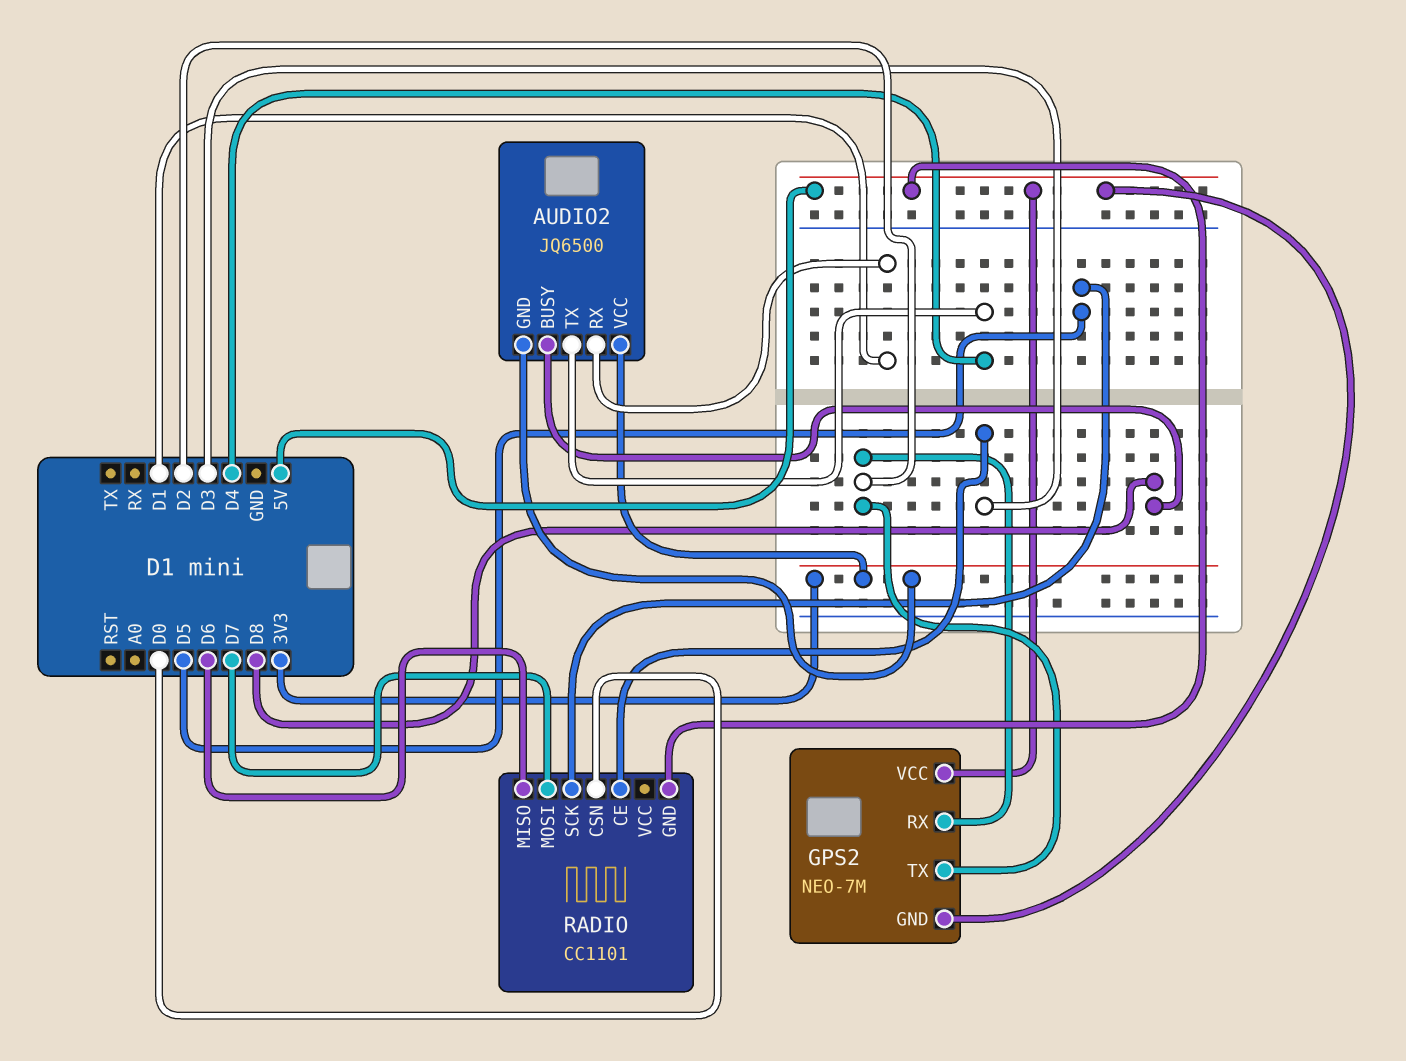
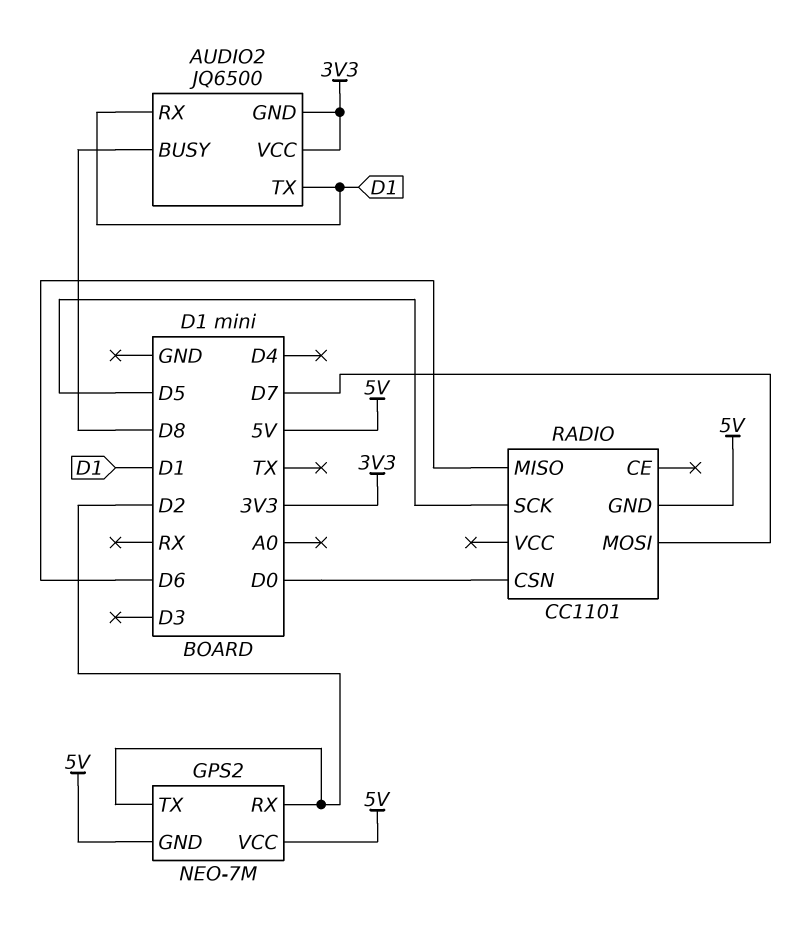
AUDIO2 pin TX: D4 -> D1
RADIO pin CE: D3 -> none

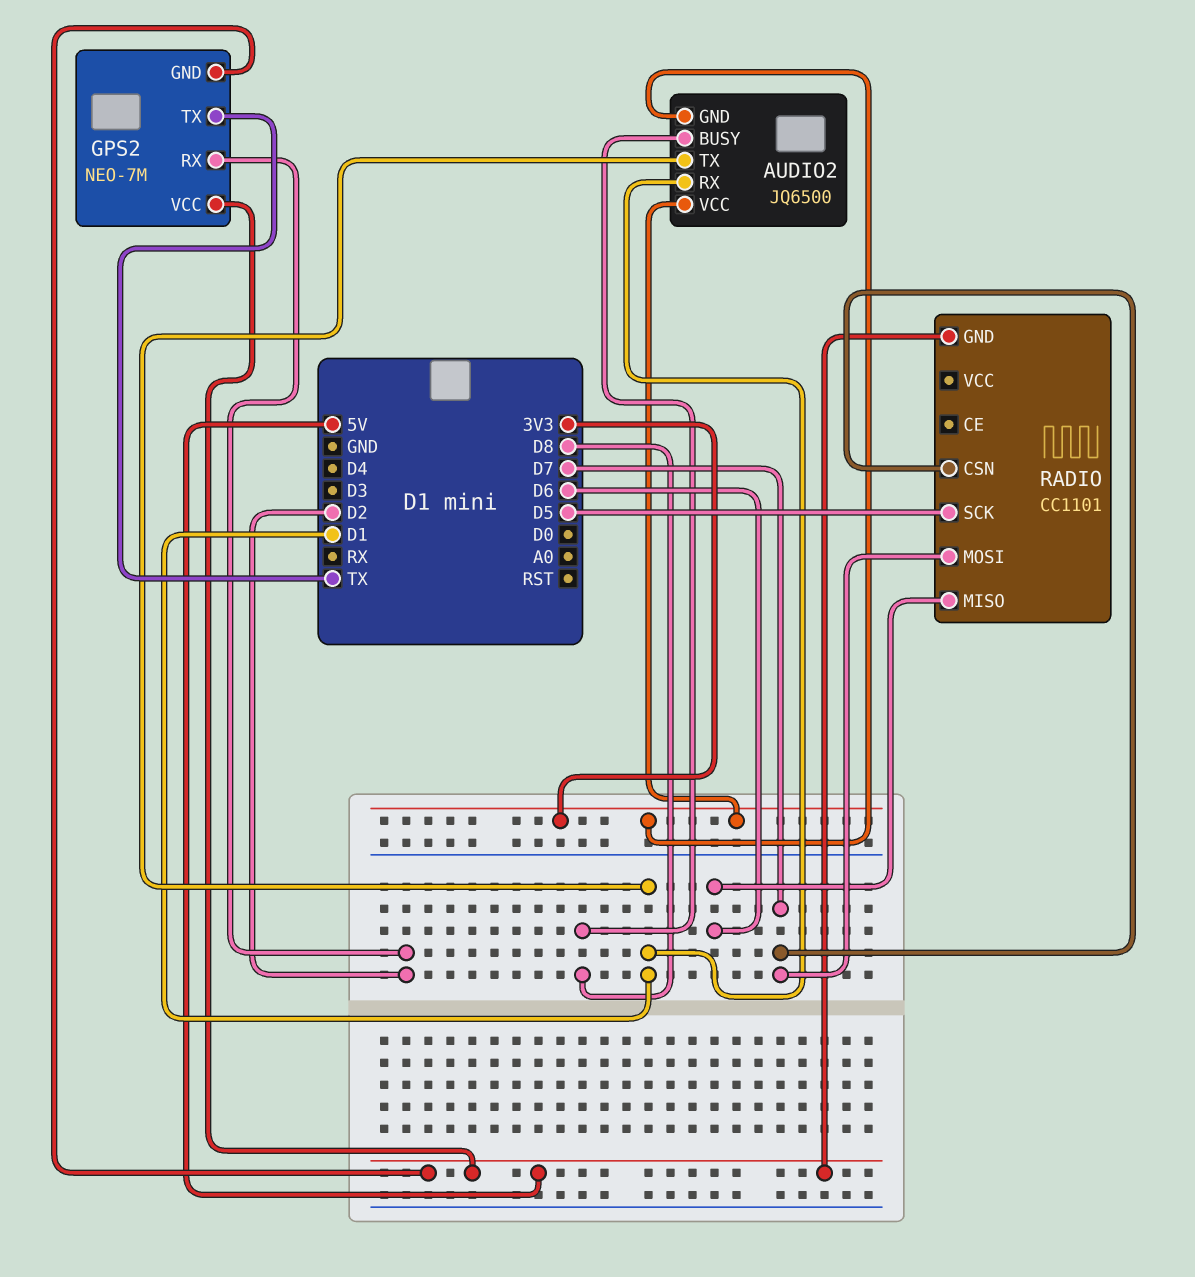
GPS2 pin TX: D2 -> TX
RADIO pin CSN: D0 -> D7

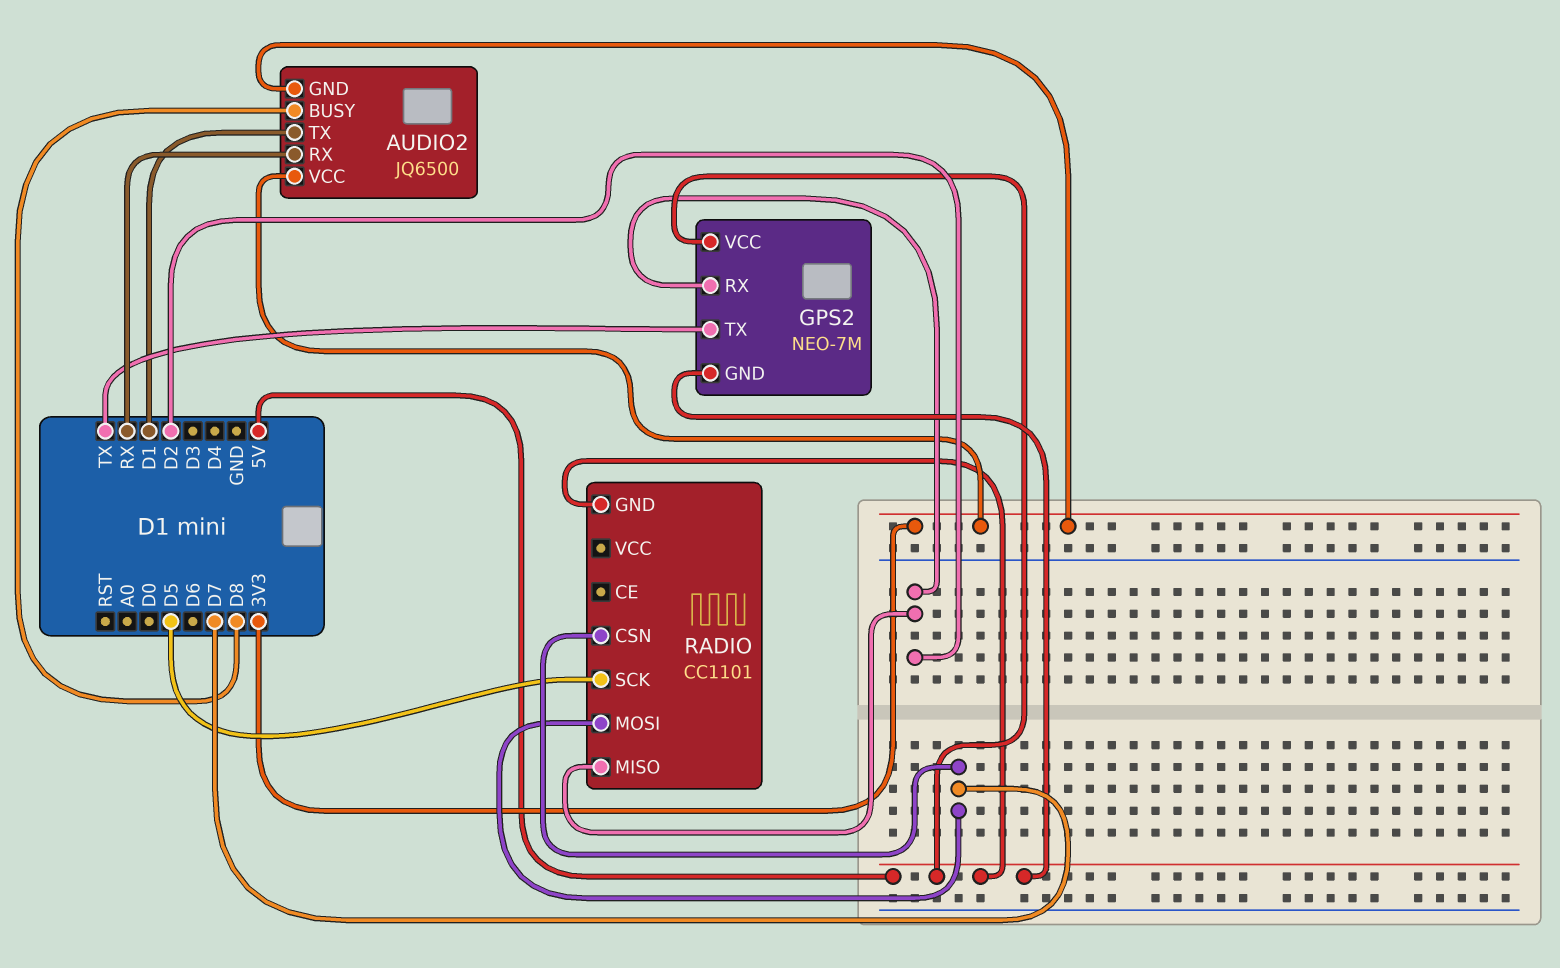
AUDIO2 pin RX: D1 -> RX
RADIO pin MISO: D6 -> D2

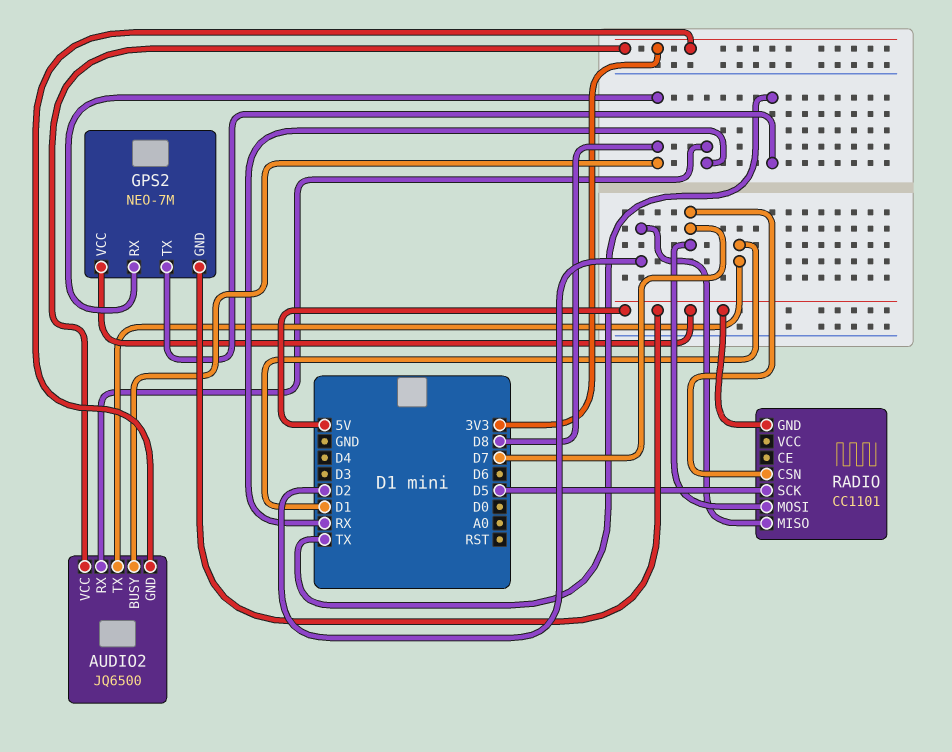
GPS2 pin RX: D2 -> D8

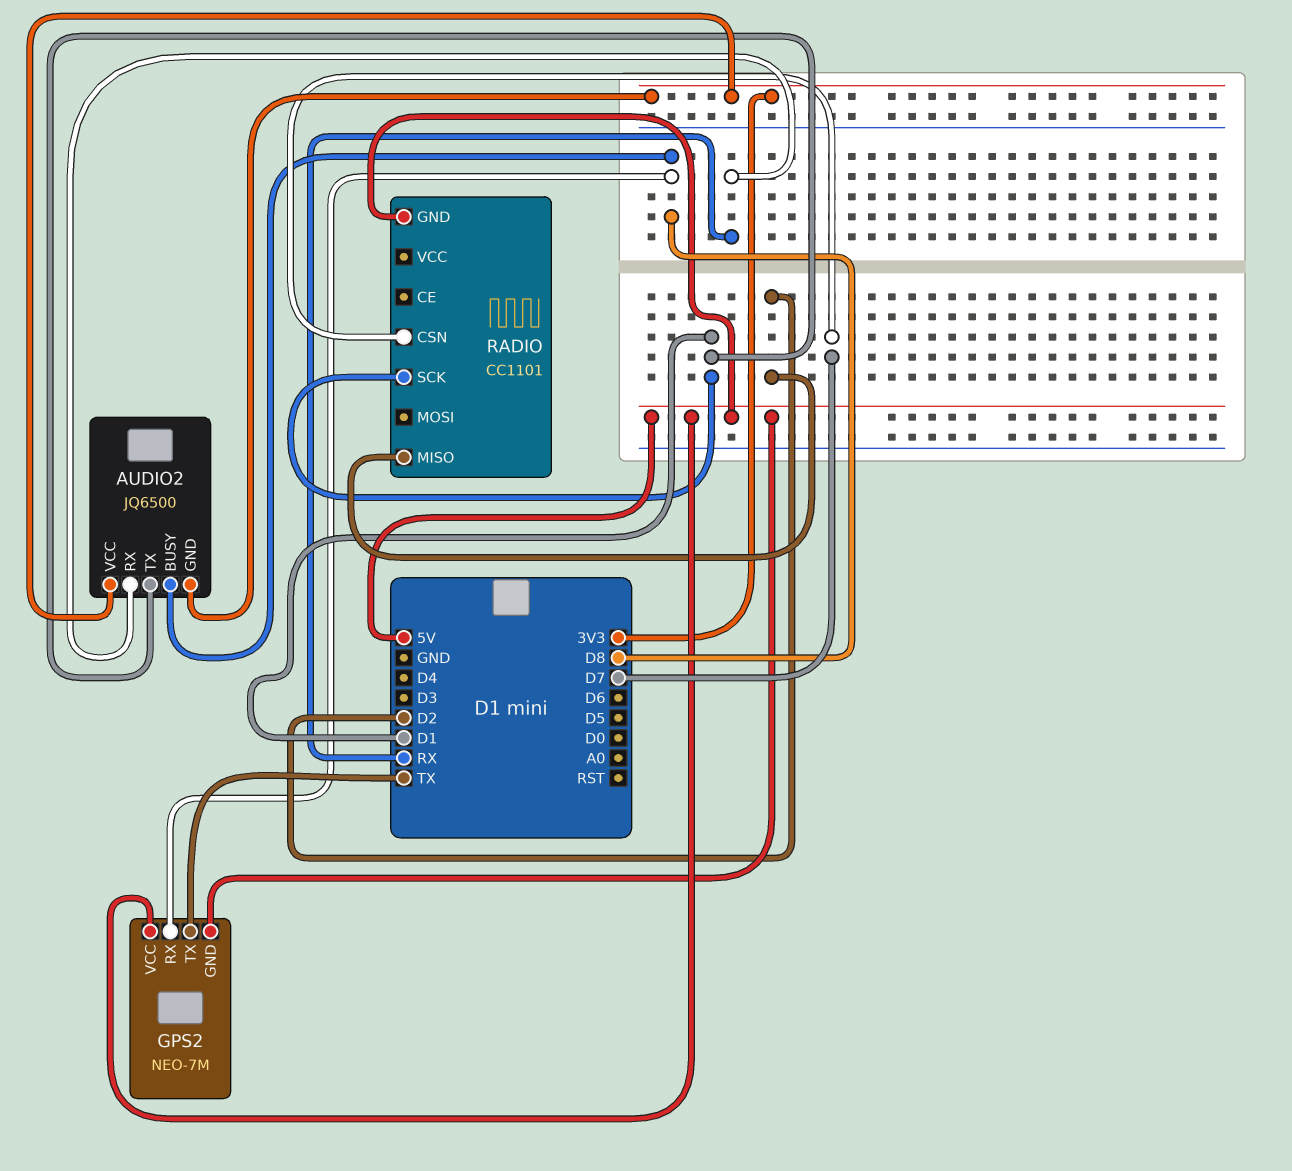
RADIO pin MOSI: D7 -> none
RADIO pin SCK: D5 -> D1

